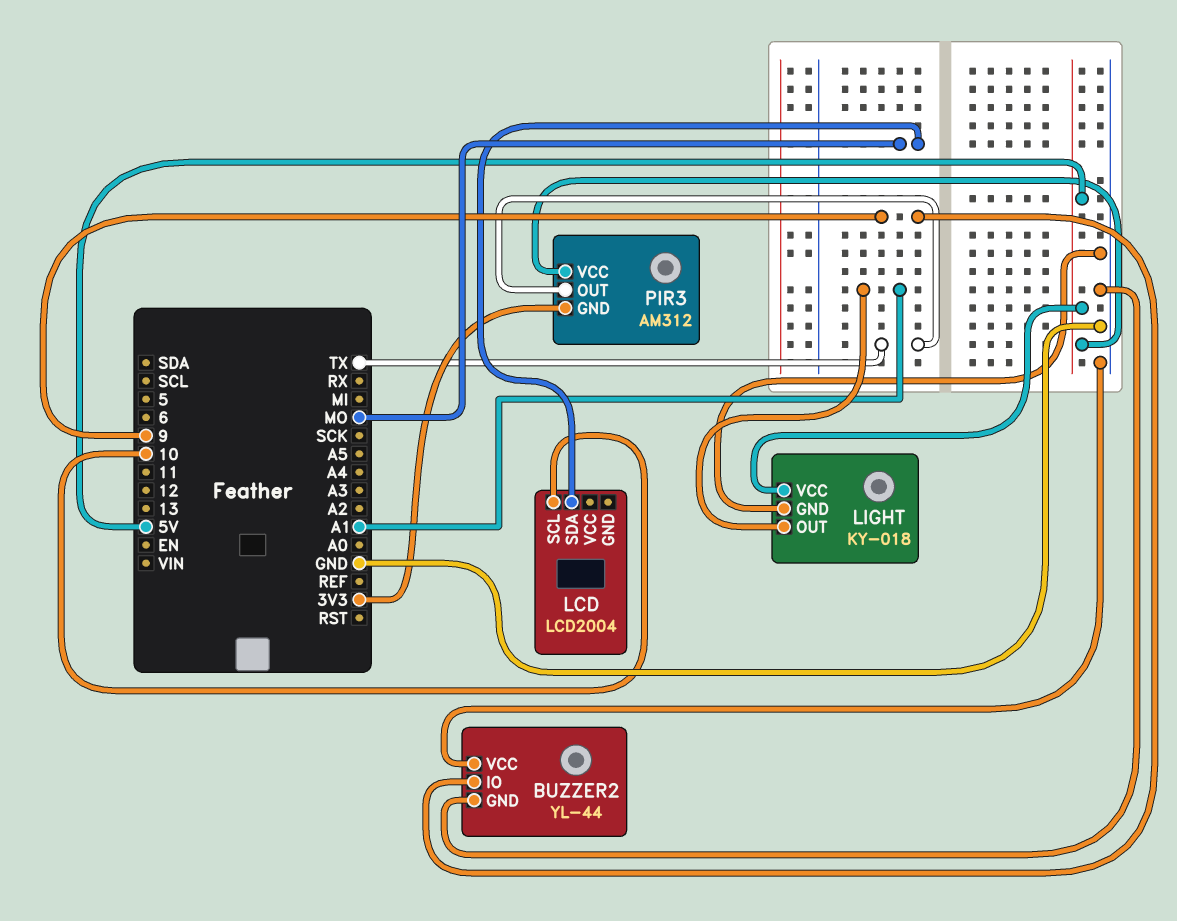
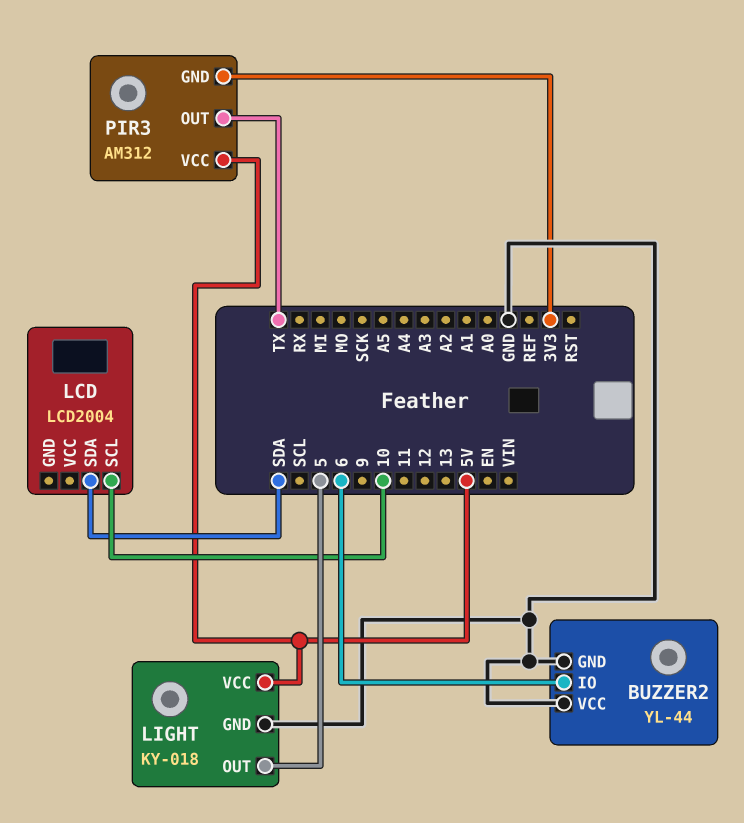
BUZZER2 pin IO: 9 -> 6
LCD pin SDA: MO -> SDA
LIGHT pin OUT: A1 -> 5

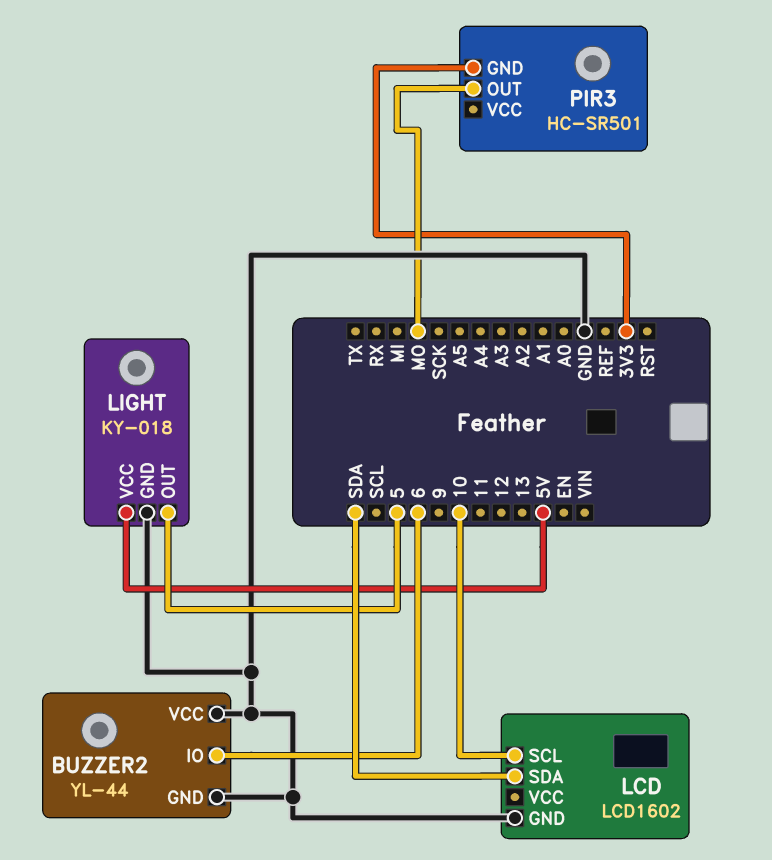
LCD: LCD2004 -> LCD1602
LCD pin GND: none -> GND
PIR3: AM312 -> HC-SR501
PIR3 pin OUT: TX -> MO
PIR3 pin VCC: 5V -> none

